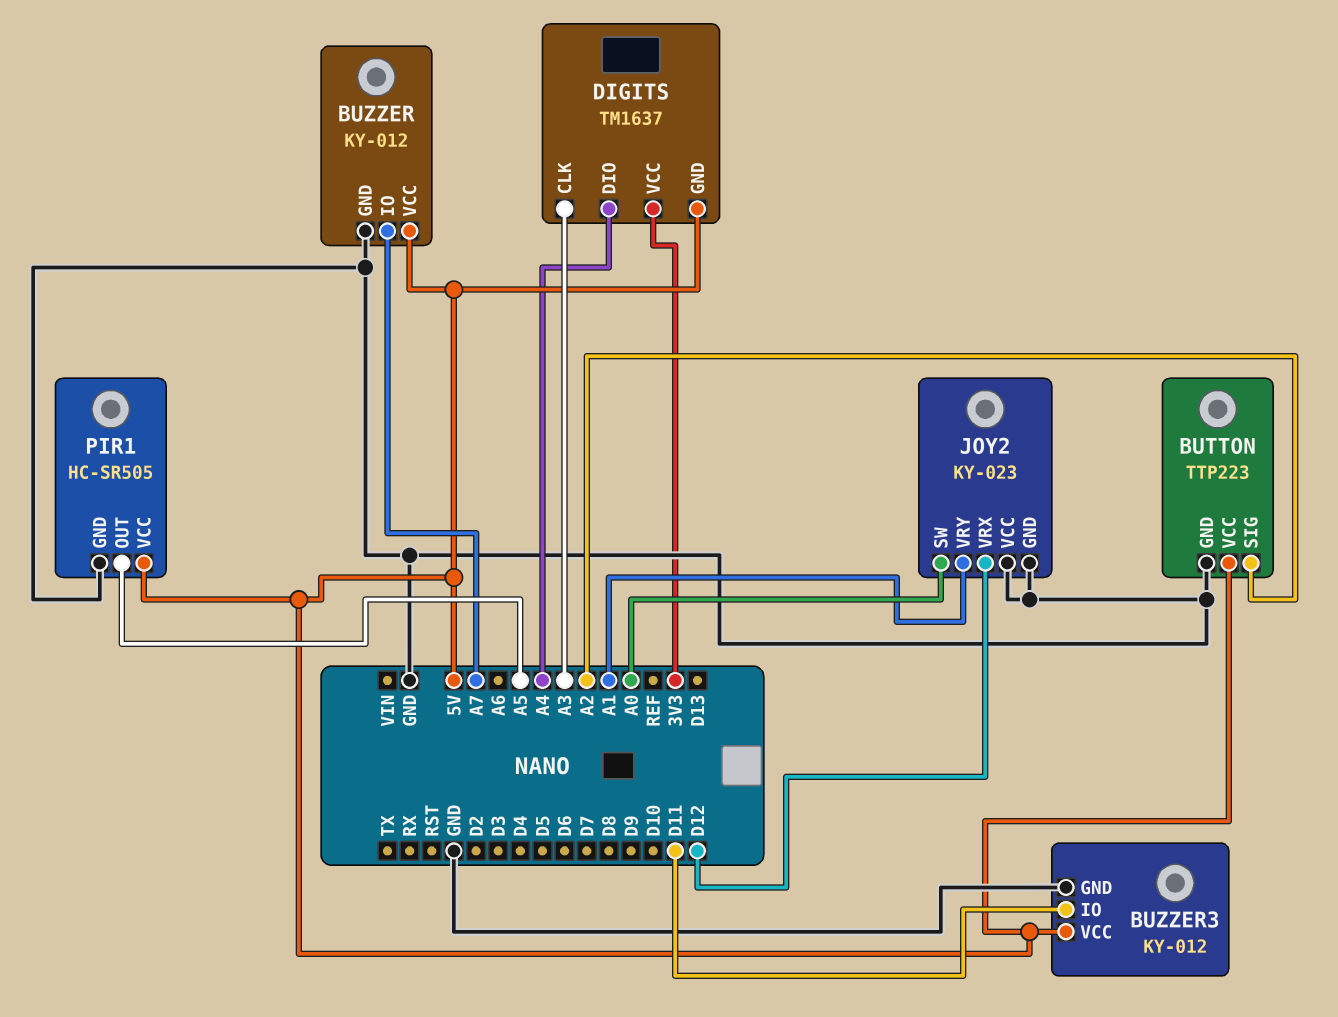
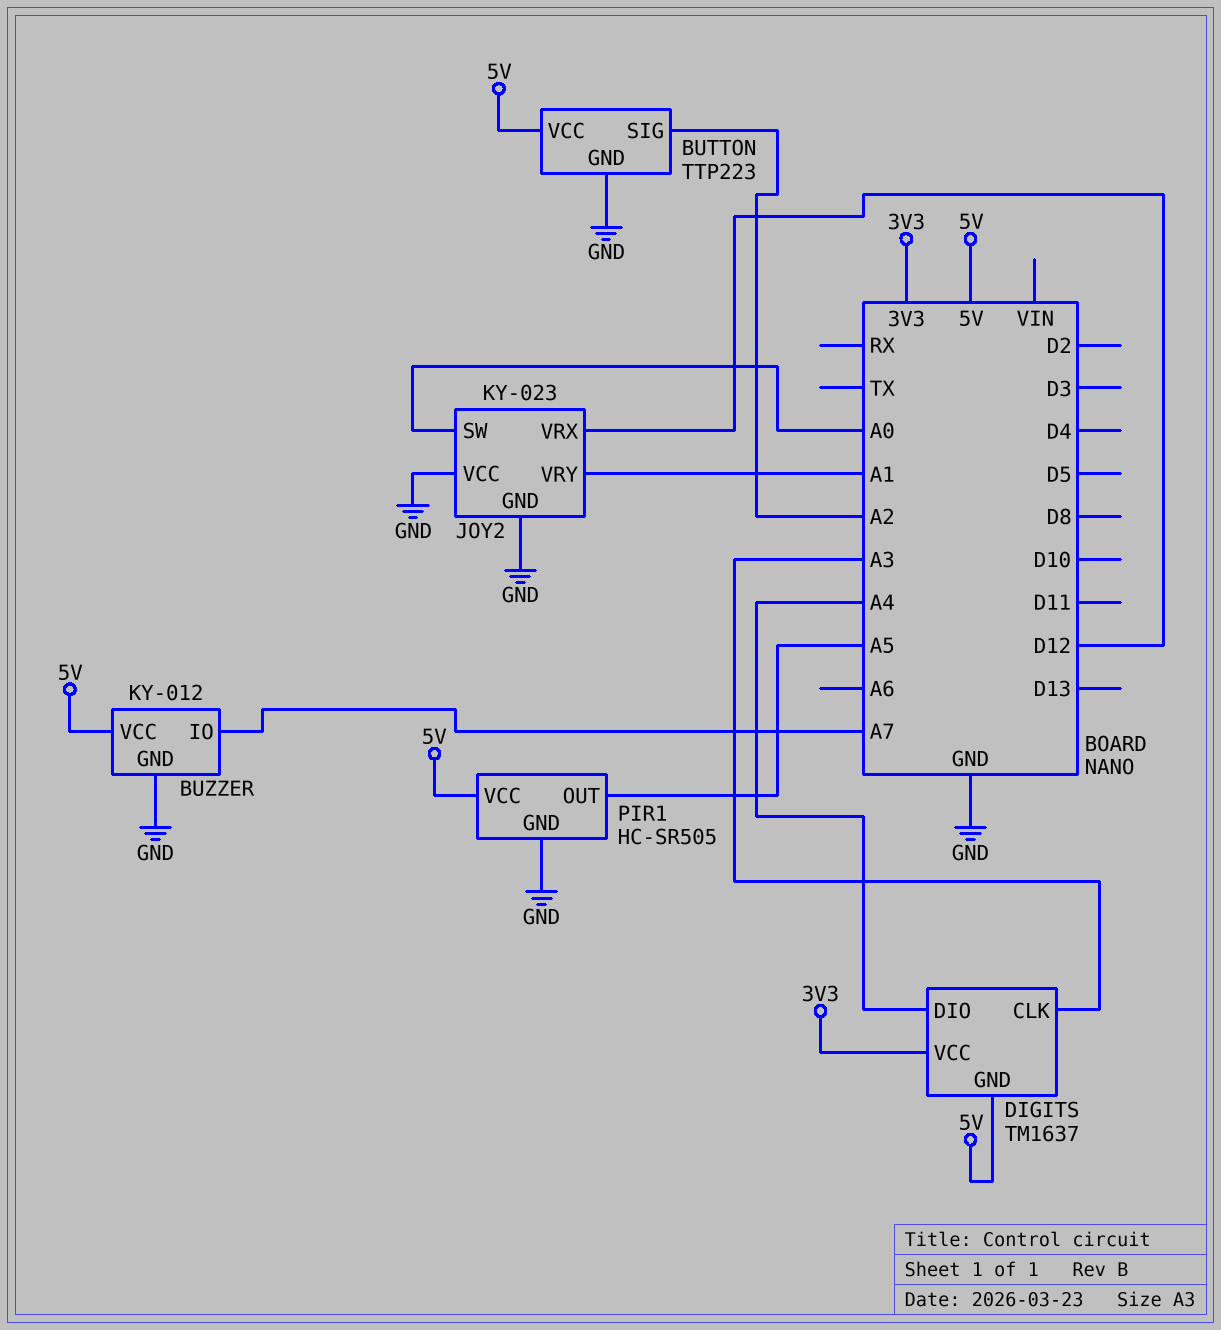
BUZZER3: KY-012 -> none
BUZZER3 pin GND: GND -> none
BUZZER3 pin IO: D11 -> none
BUZZER3 pin VCC: 5V -> none

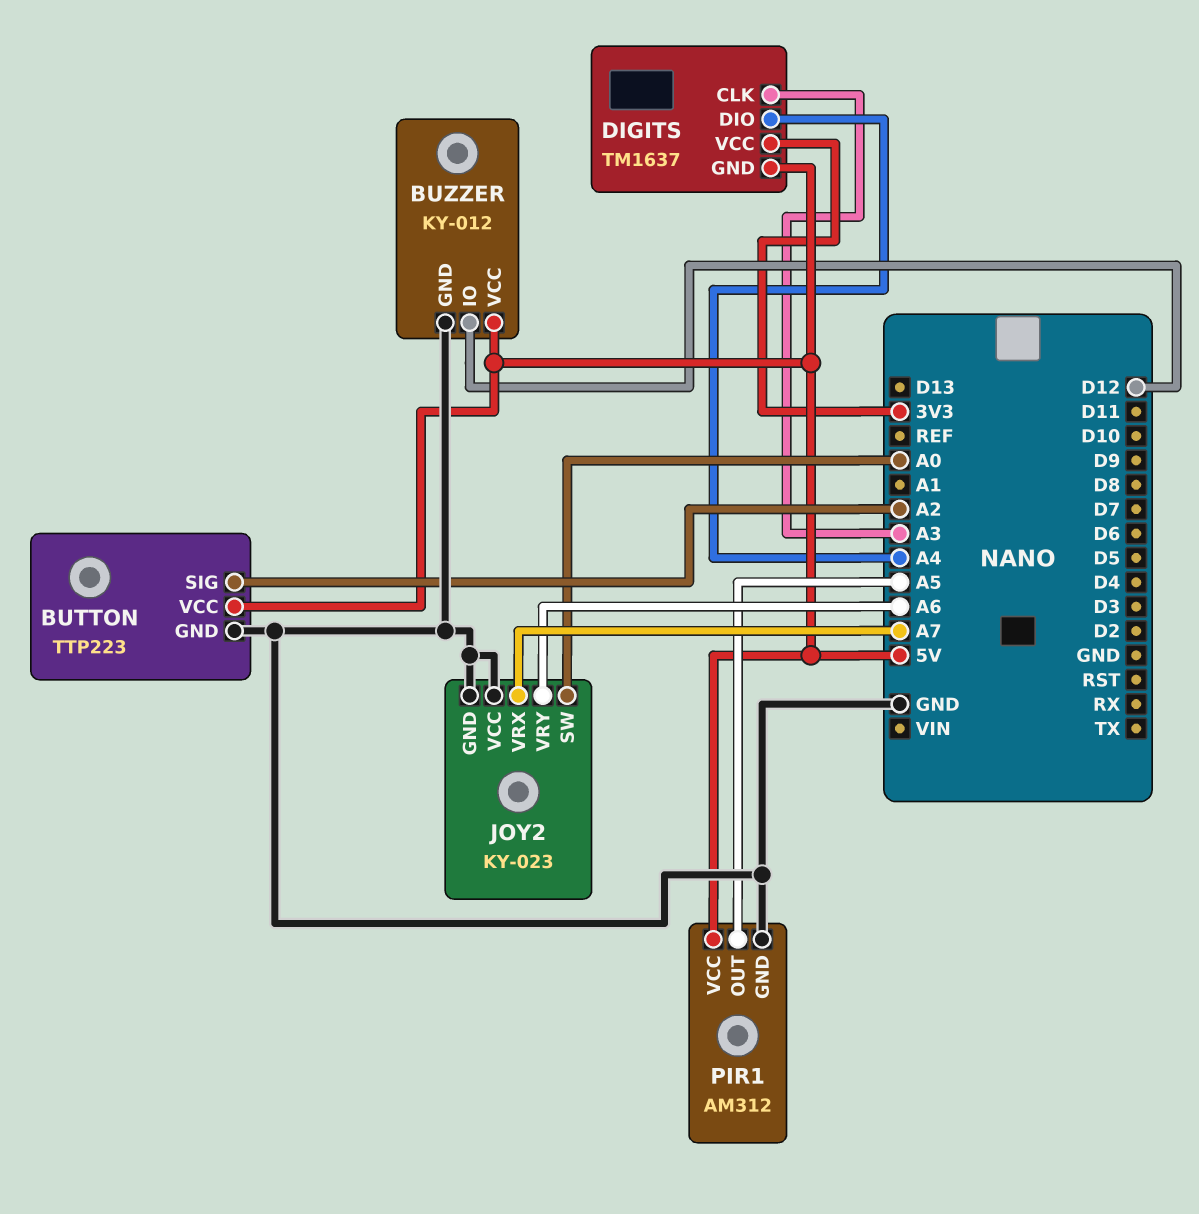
BUZZER pin IO: A7 -> D12
JOY2 pin VRX: D12 -> A7
JOY2 pin VRY: A1 -> A6
PIR1: HC-SR505 -> AM312

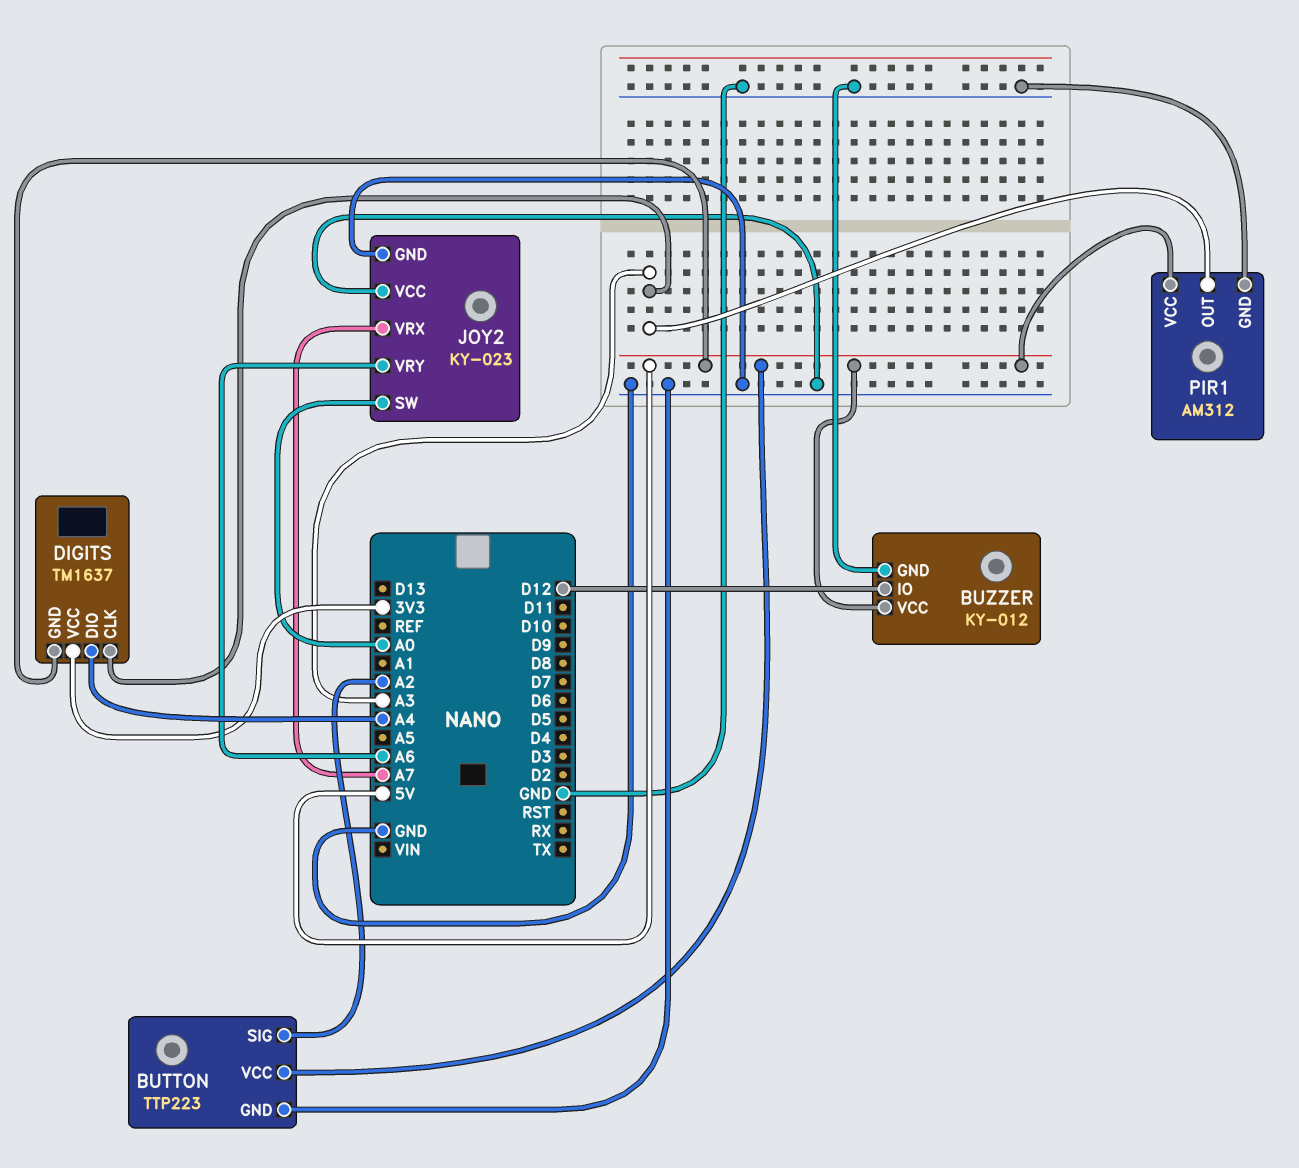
PIR1 pin OUT: A5 -> A3

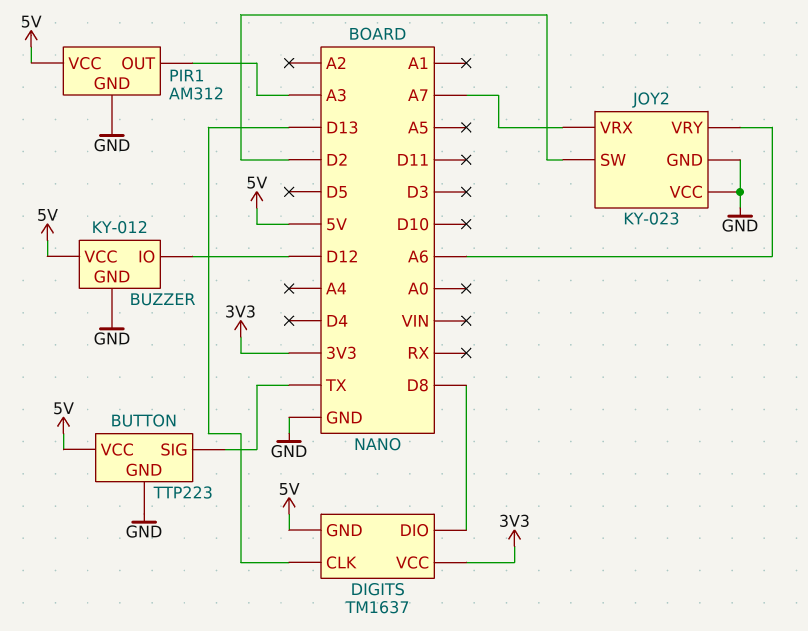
BUTTON pin SIG: A2 -> TX
DIGITS pin CLK: A3 -> D13
DIGITS pin DIO: A4 -> D8
JOY2 pin SW: A0 -> D2

